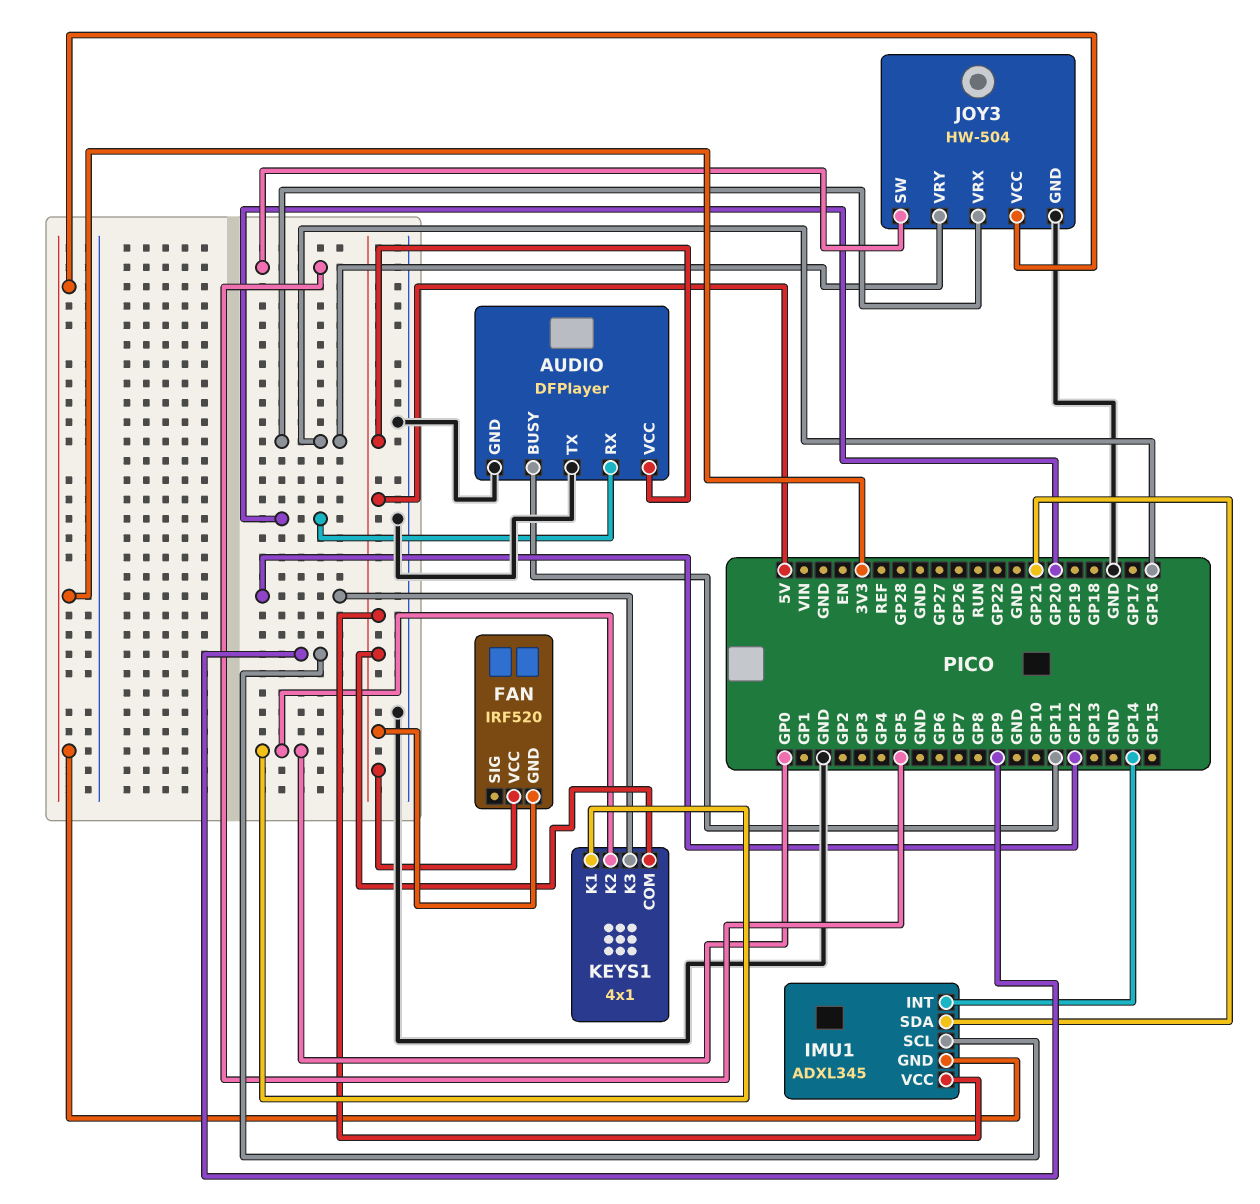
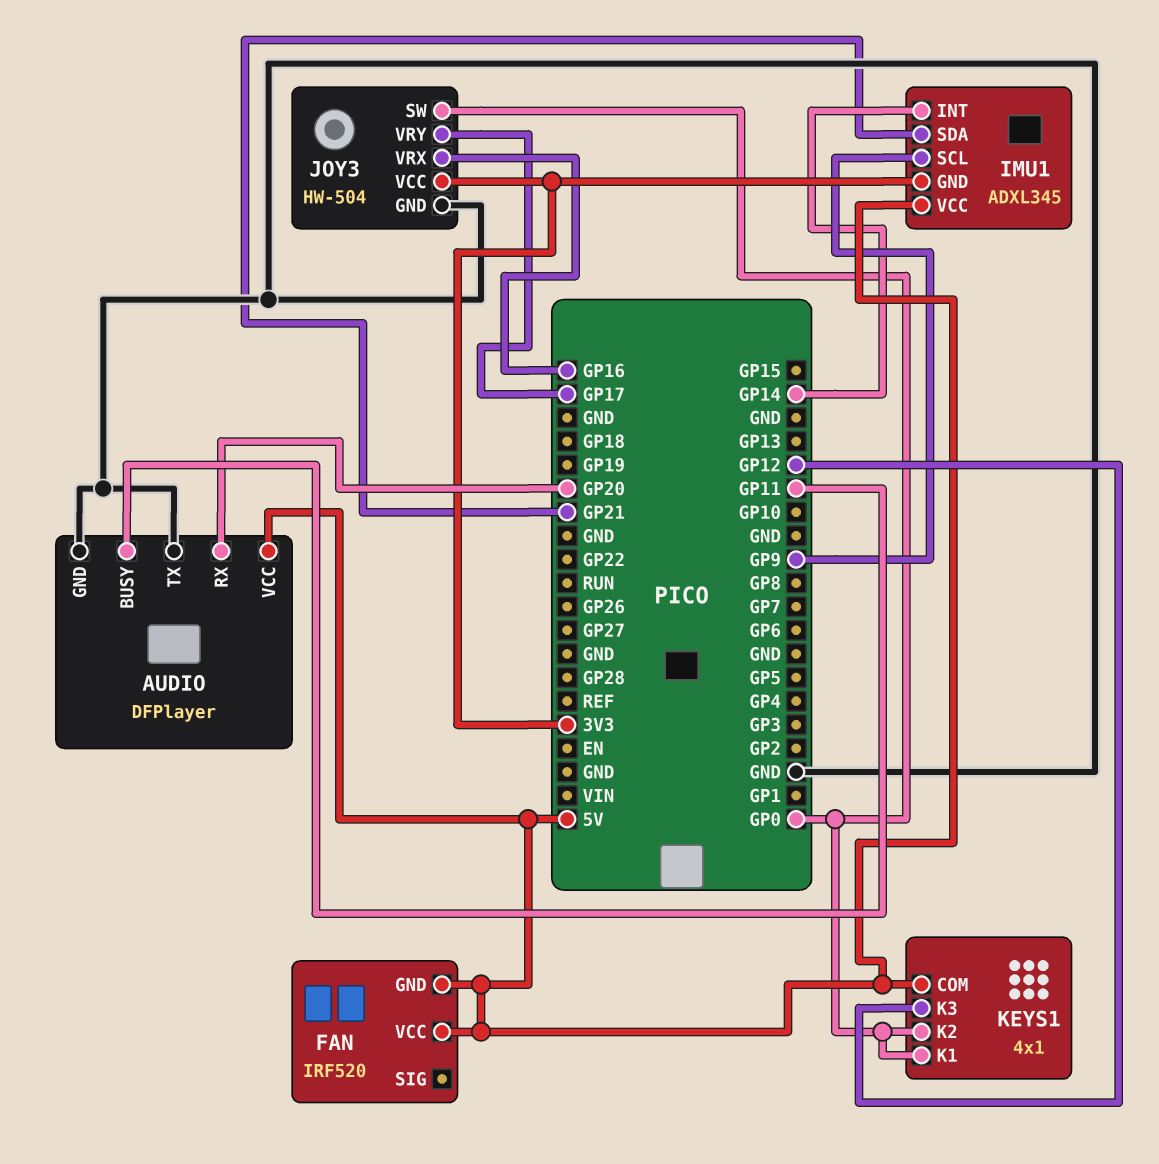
JOY3 pin SW: GP5 -> GP0
JOY3 pin VRY: GP16 -> GP17

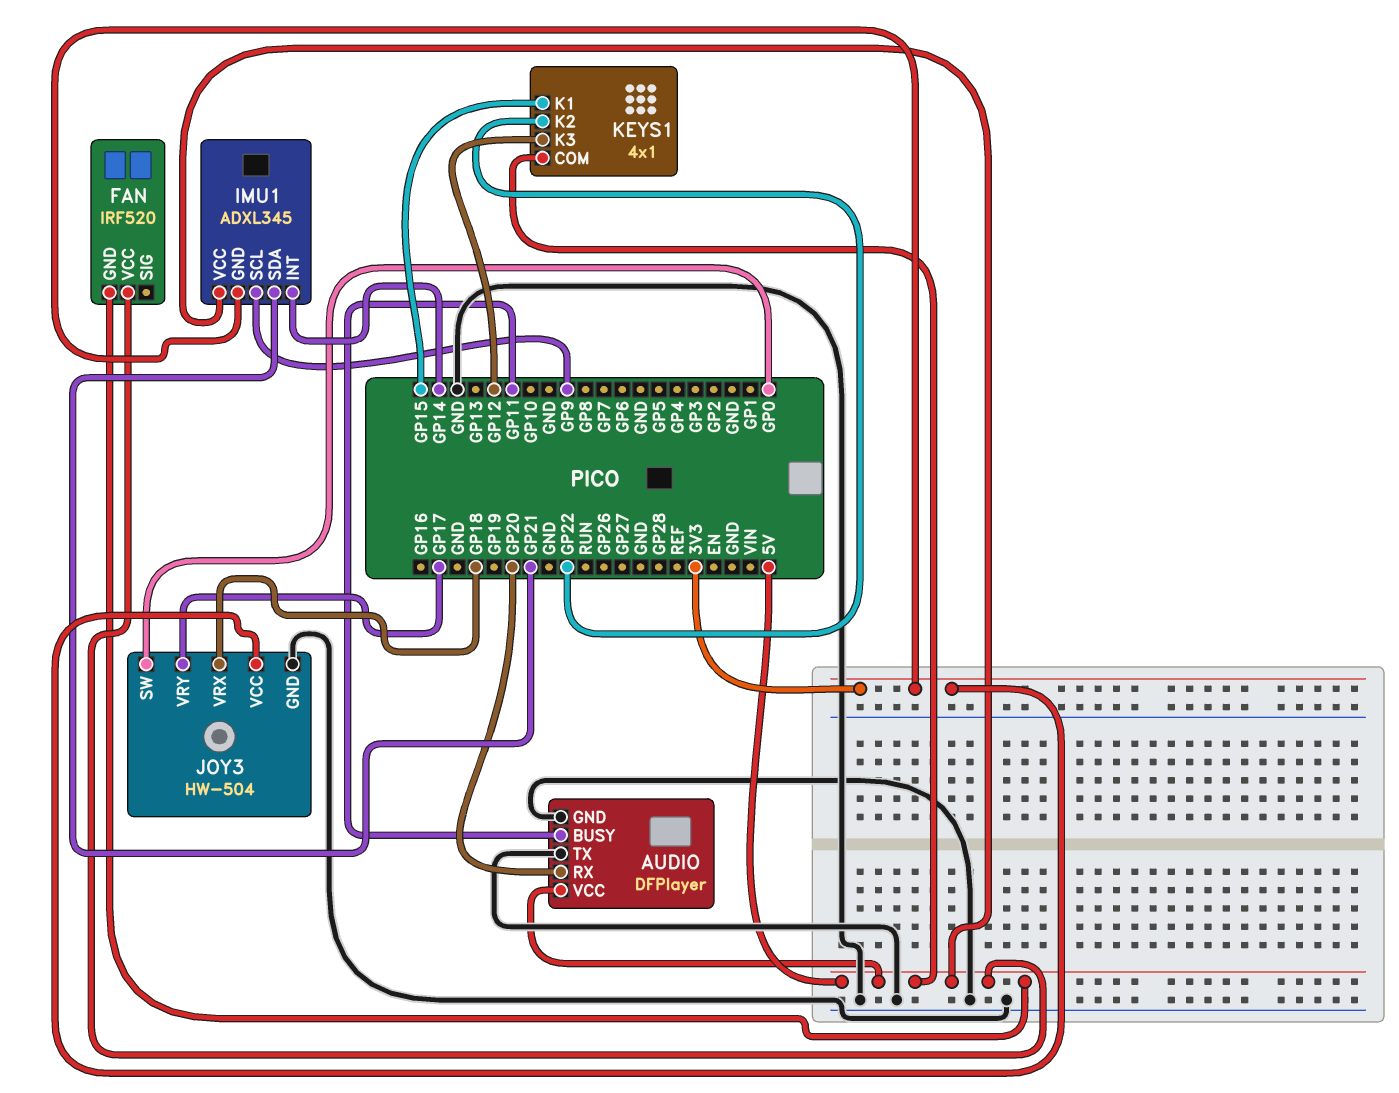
JOY3 pin VRX: GP16 -> GP18
KEYS1 pin K1: GP0 -> GP15
KEYS1 pin K2: GP0 -> GP22

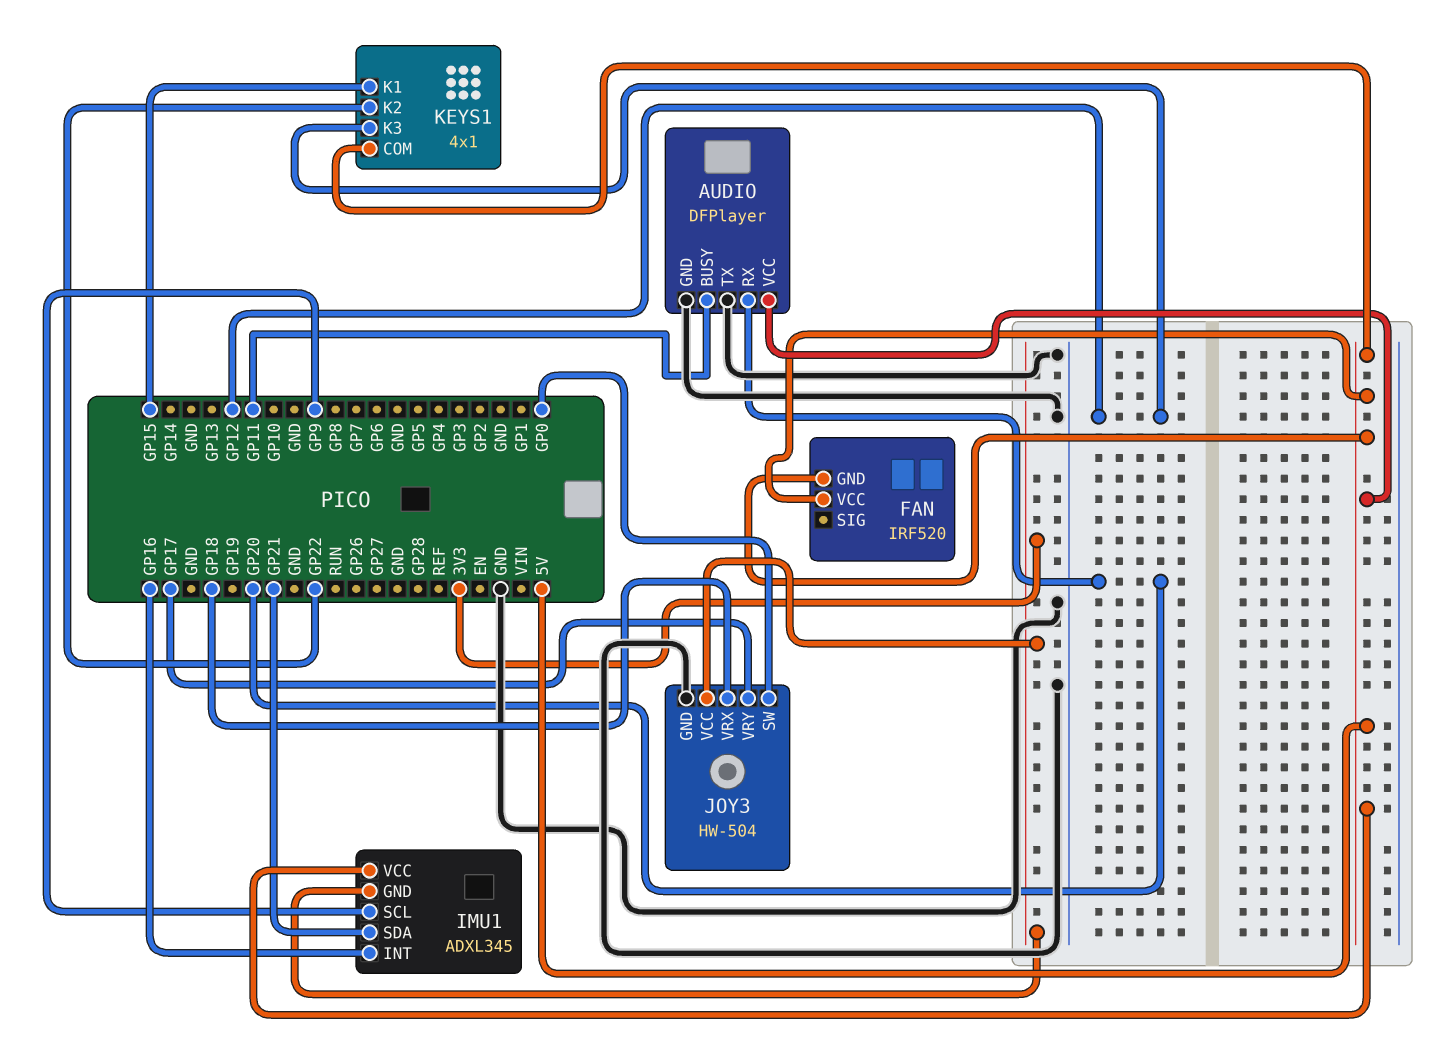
IMU1 pin INT: GP14 -> GP16

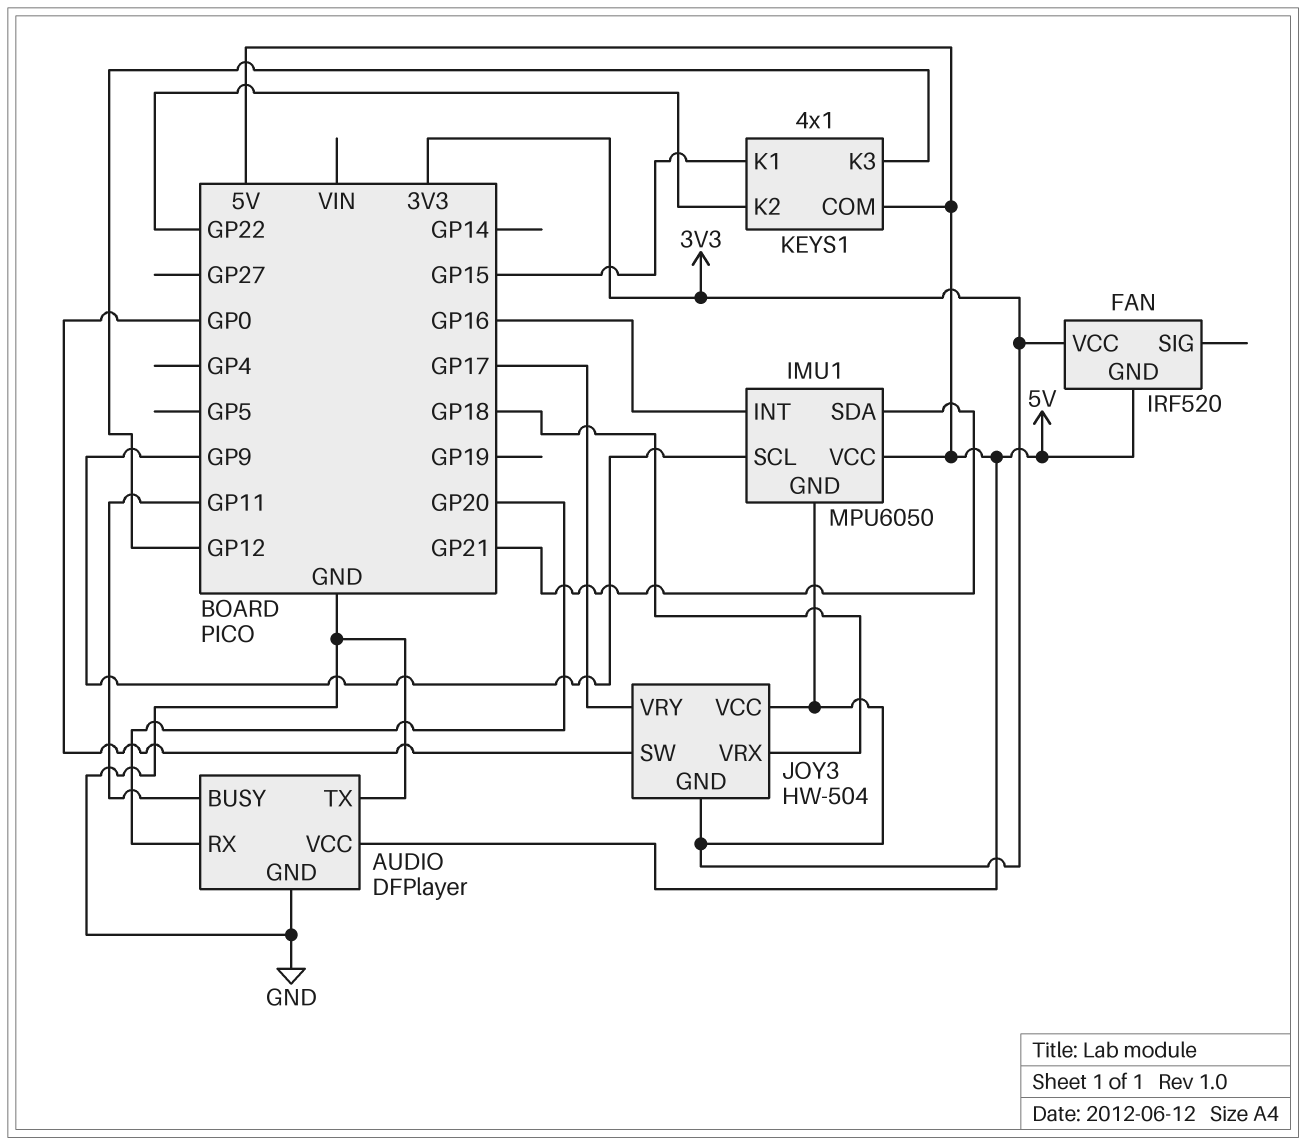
FAN pin VCC: 5V -> 3V3
IMU1: ADXL345 -> MPU6050
JOY3 pin GND: GND -> 3V3

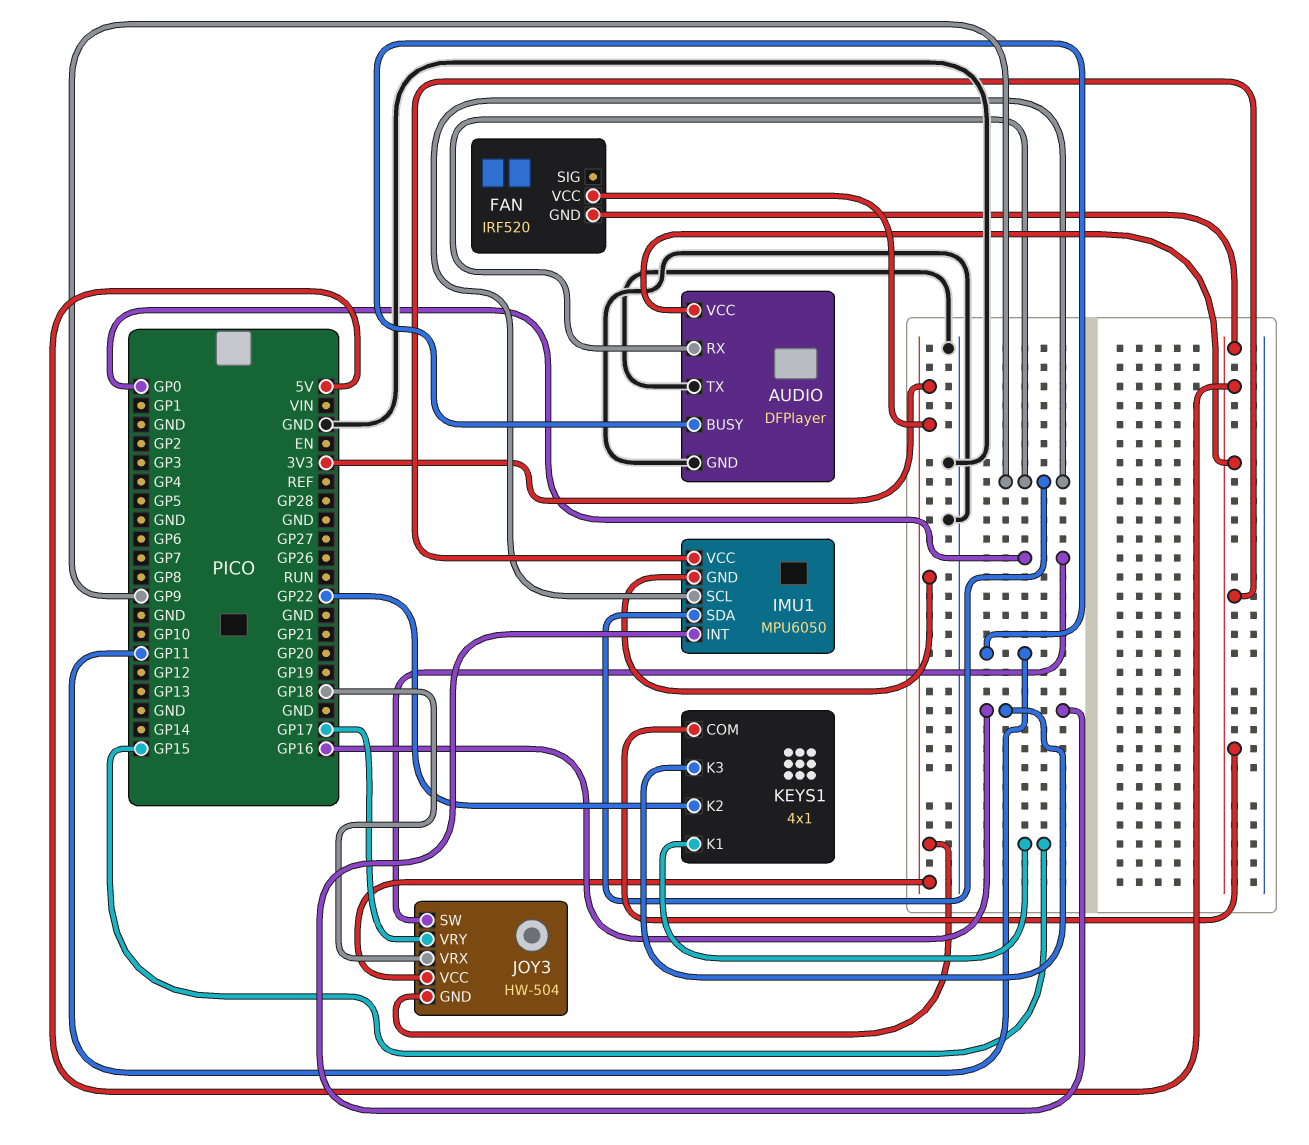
AUDIO pin RX: GP20 -> GP9
IMU1 pin SDA: GP21 -> GP9
KEYS1 pin K3: GP12 -> GP16

